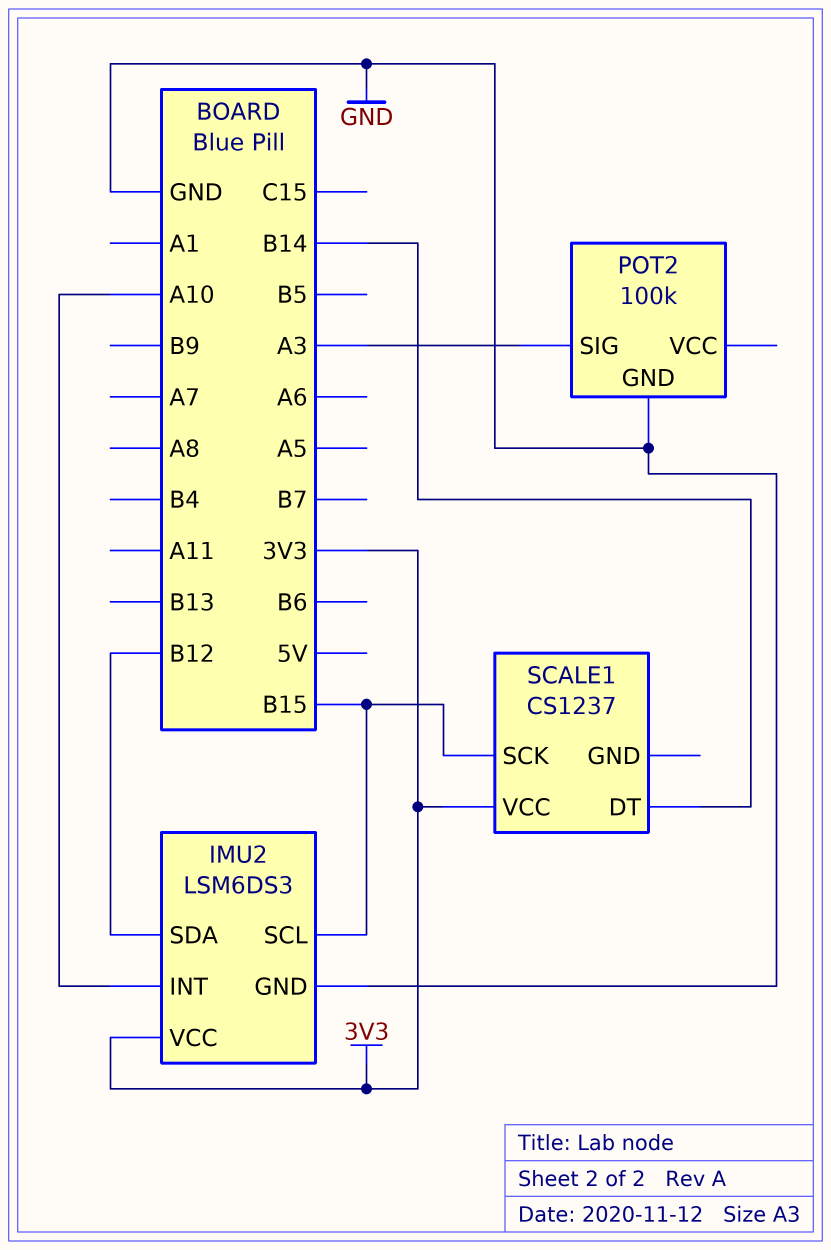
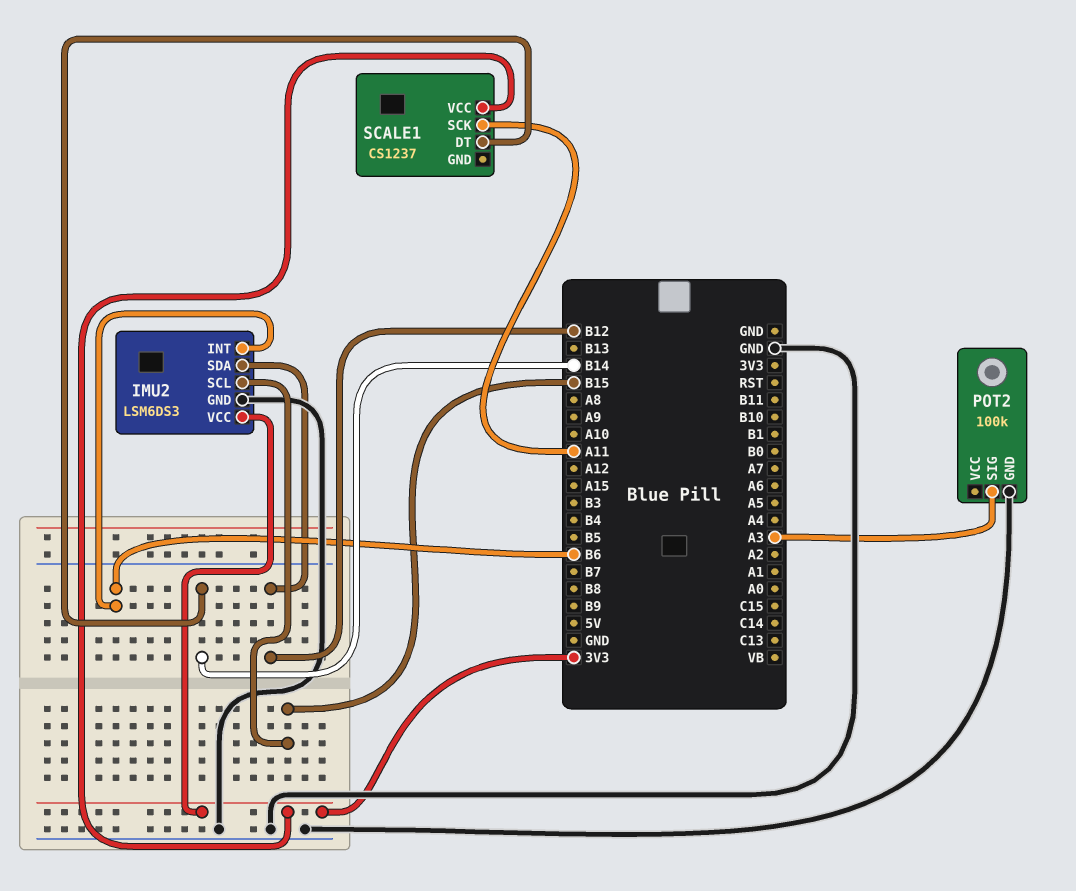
IMU2 pin INT: A10 -> B6
SCALE1 pin SCK: B15 -> A11

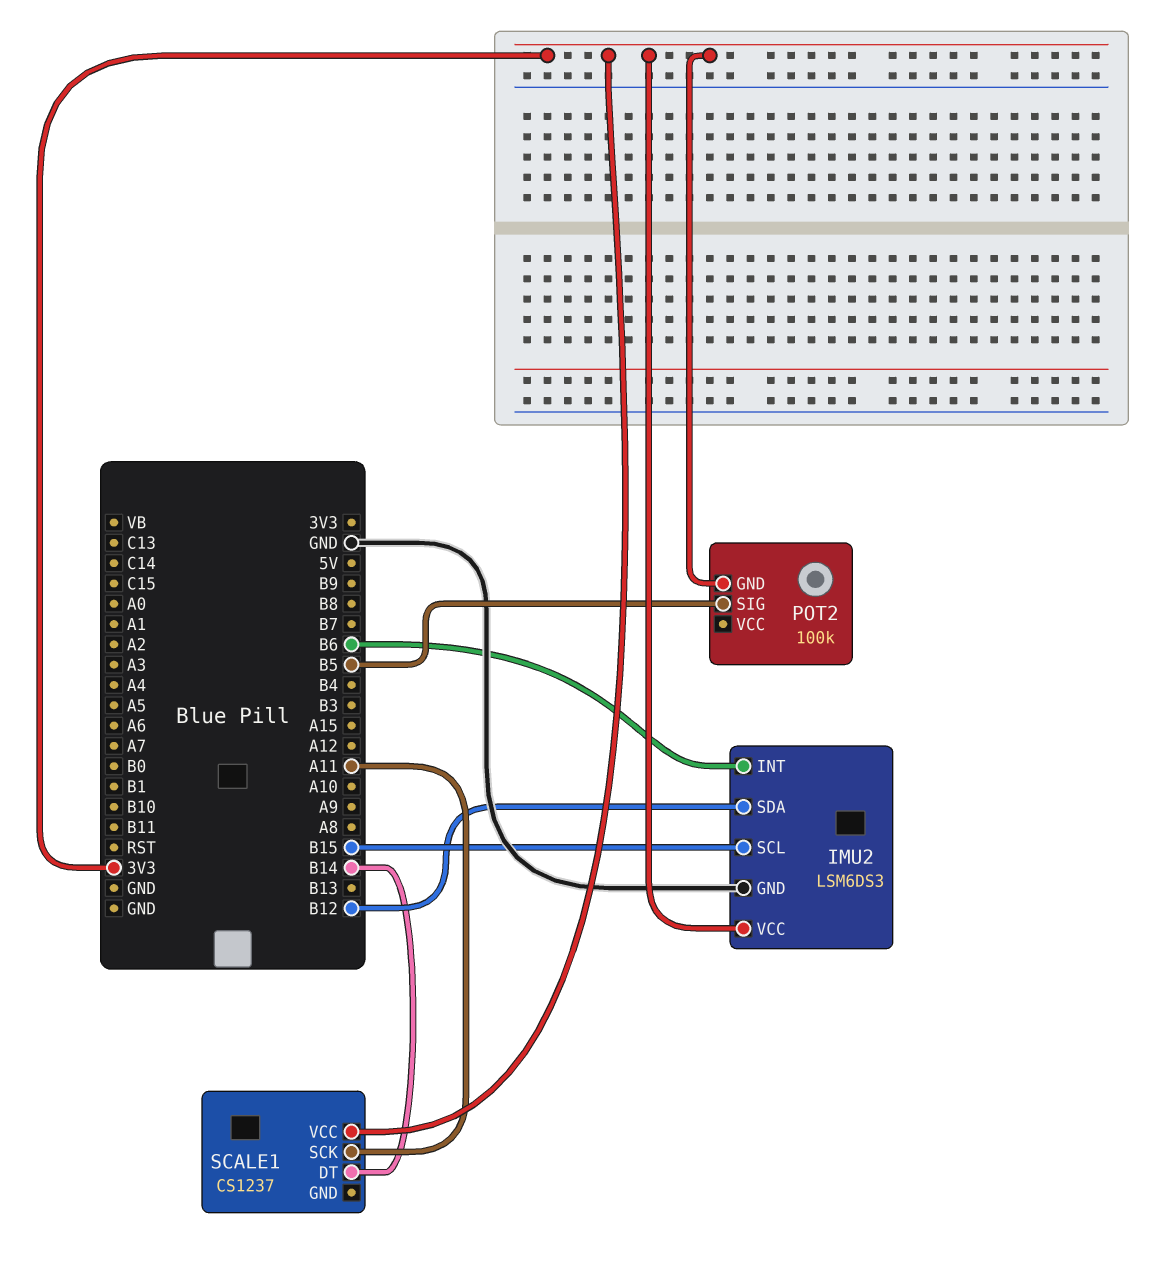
POT2 pin GND: GND -> 3V3
POT2 pin SIG: A3 -> B5

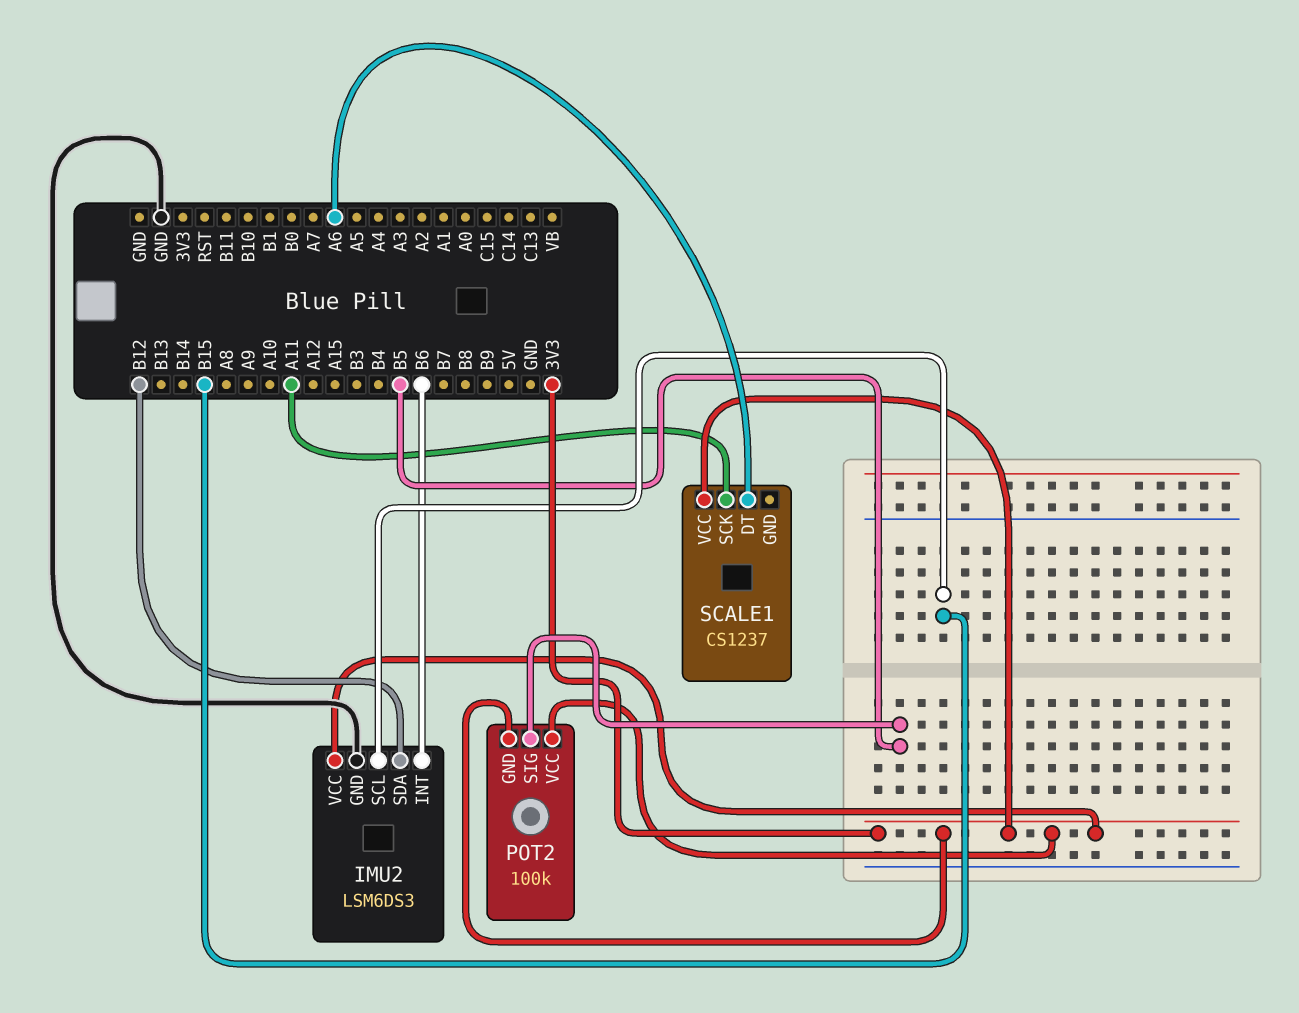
POT2 pin VCC: none -> 3V3
SCALE1 pin DT: B14 -> A6

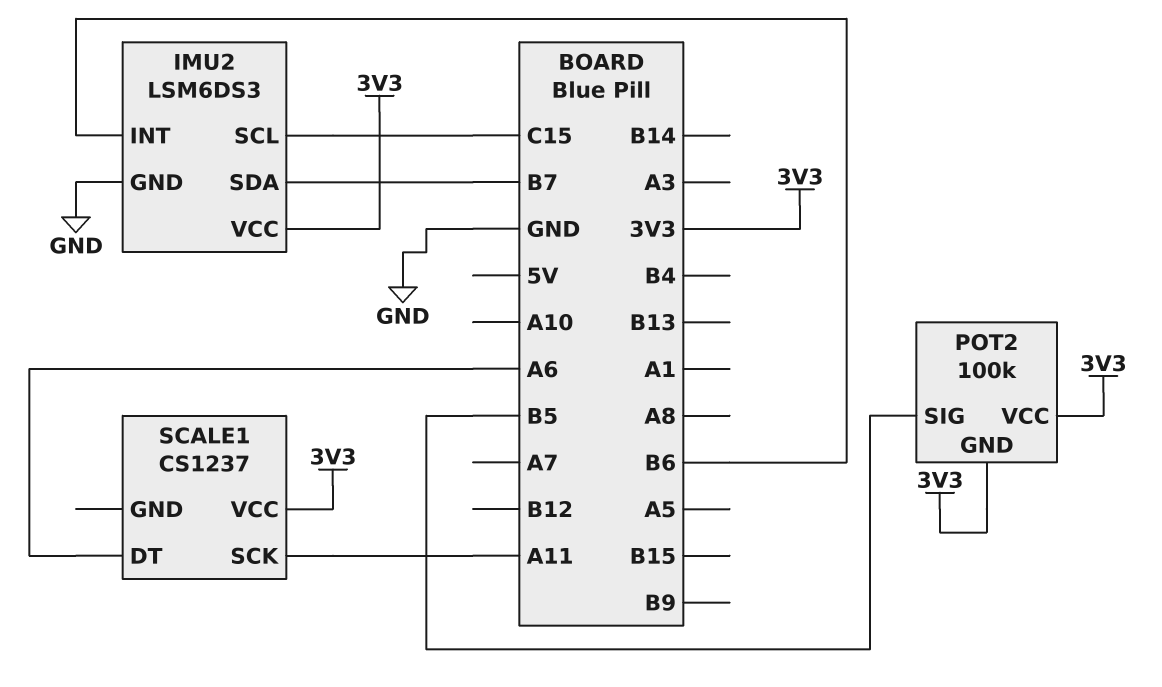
IMU2 pin SCL: B15 -> C15
IMU2 pin SDA: B12 -> B7

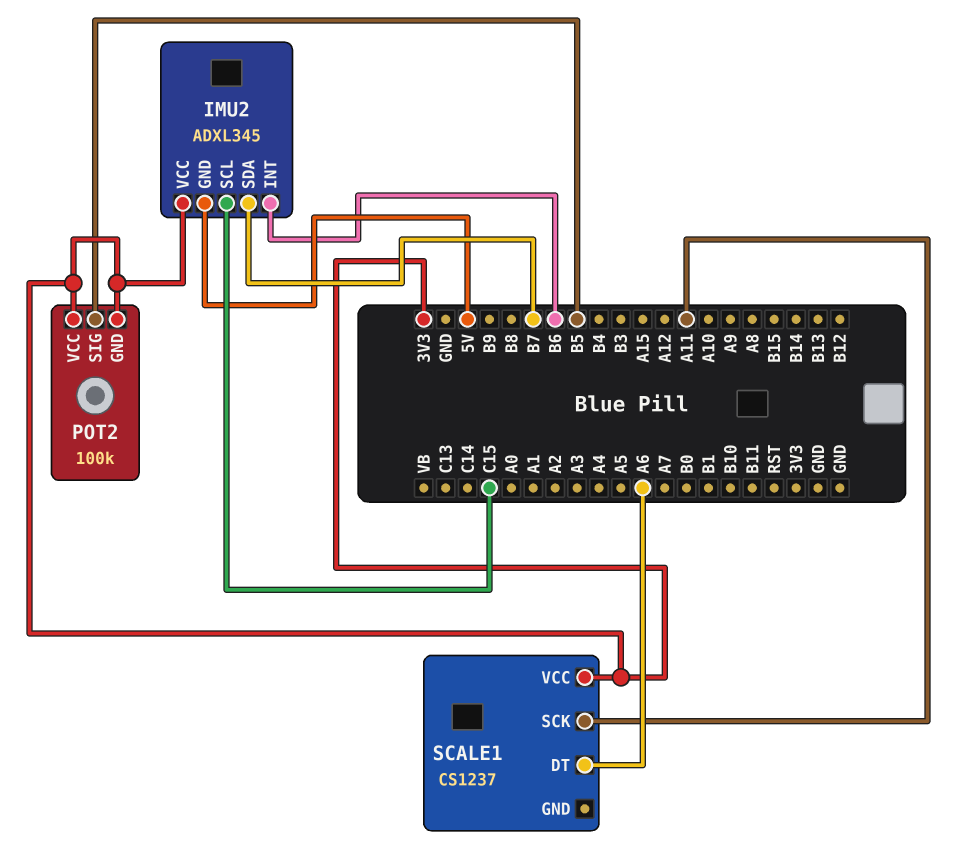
IMU2: LSM6DS3 -> ADXL345
IMU2 pin GND: GND -> 5V

